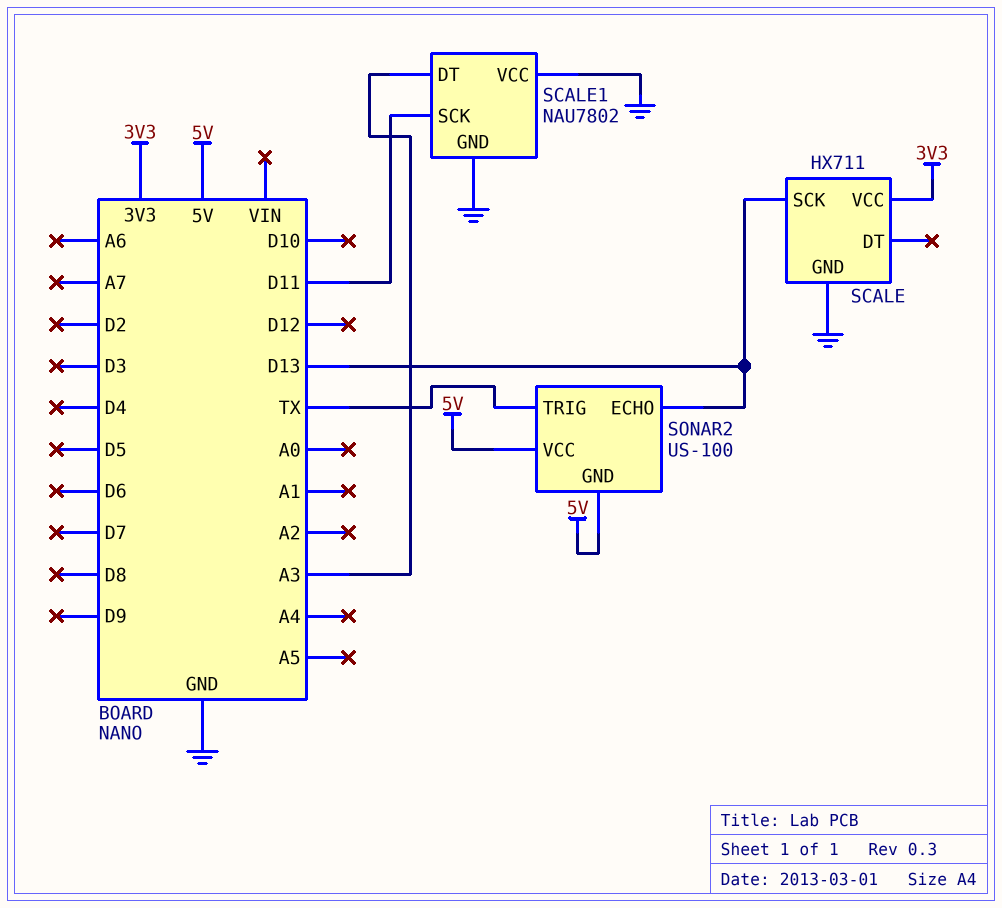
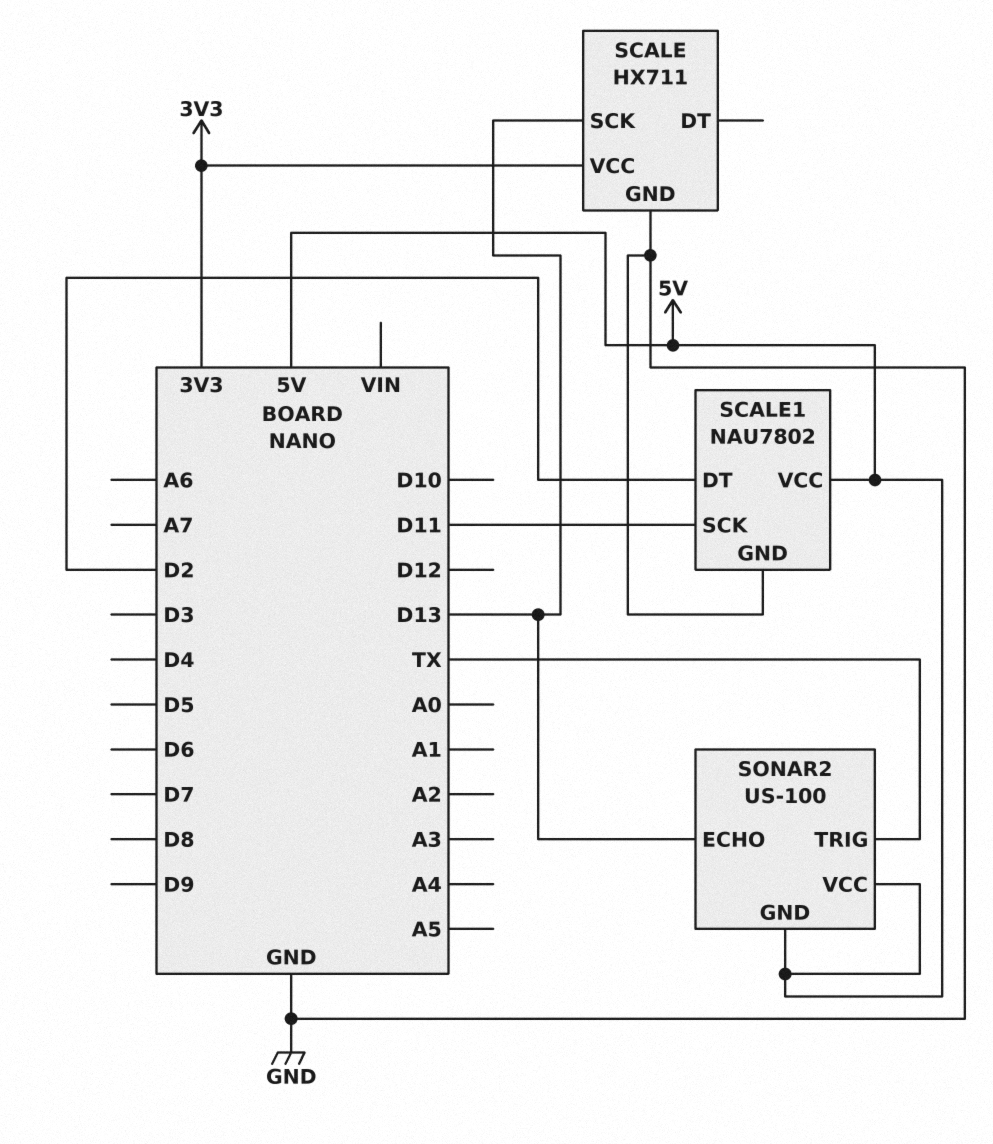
SCALE1 pin DT: A3 -> D2
SCALE1 pin VCC: GND -> 5V

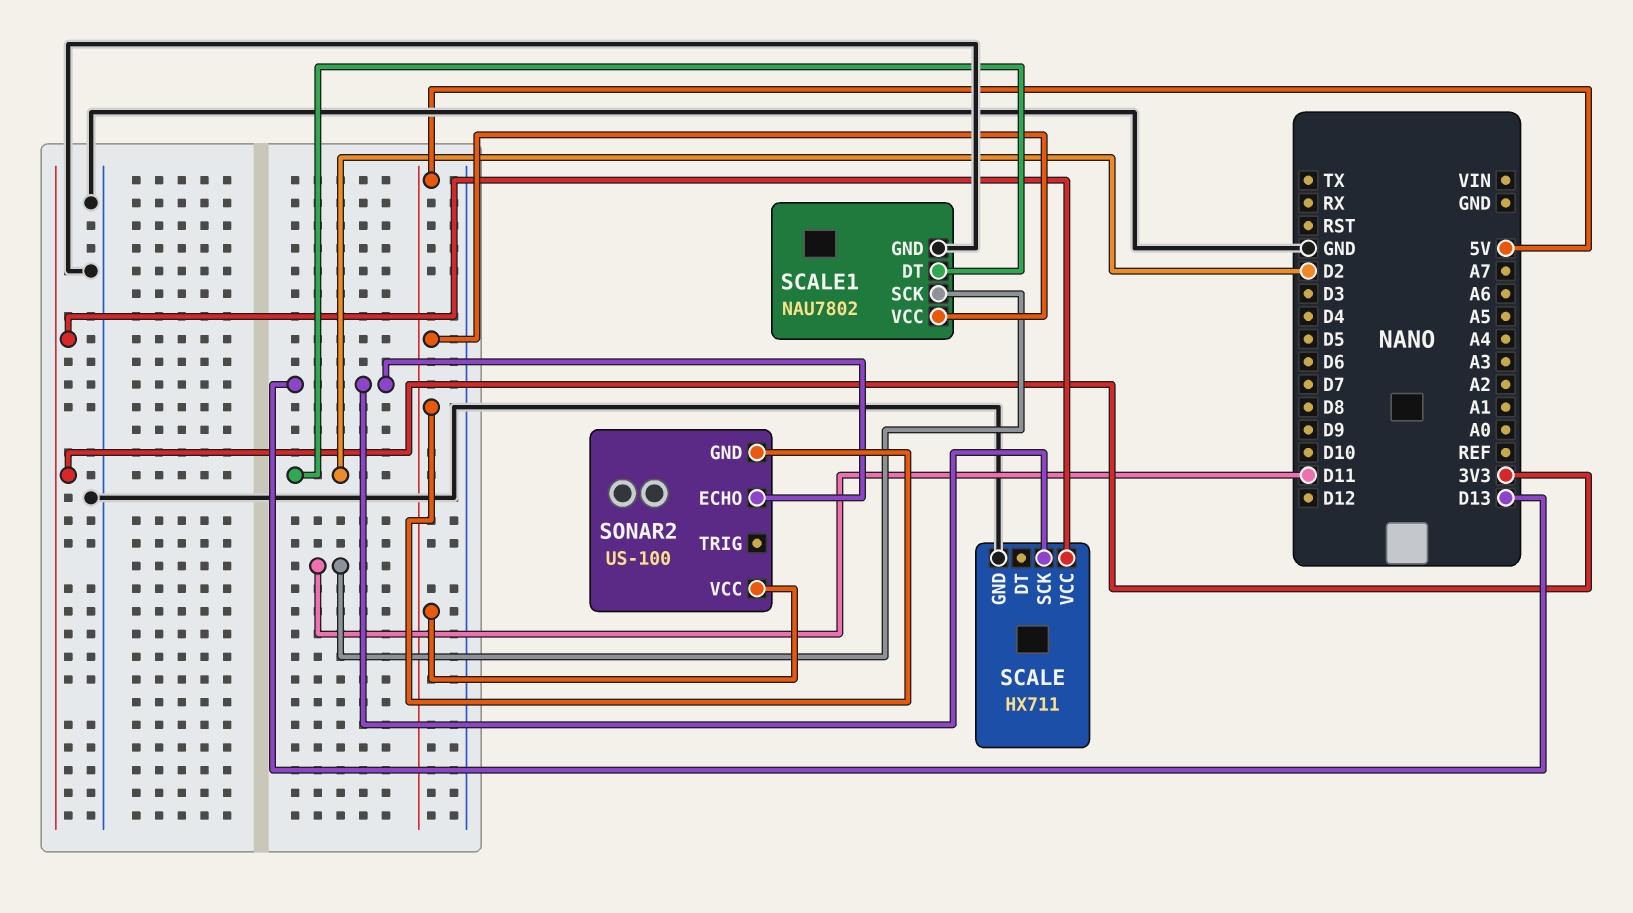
SONAR2 pin TRIG: TX -> none

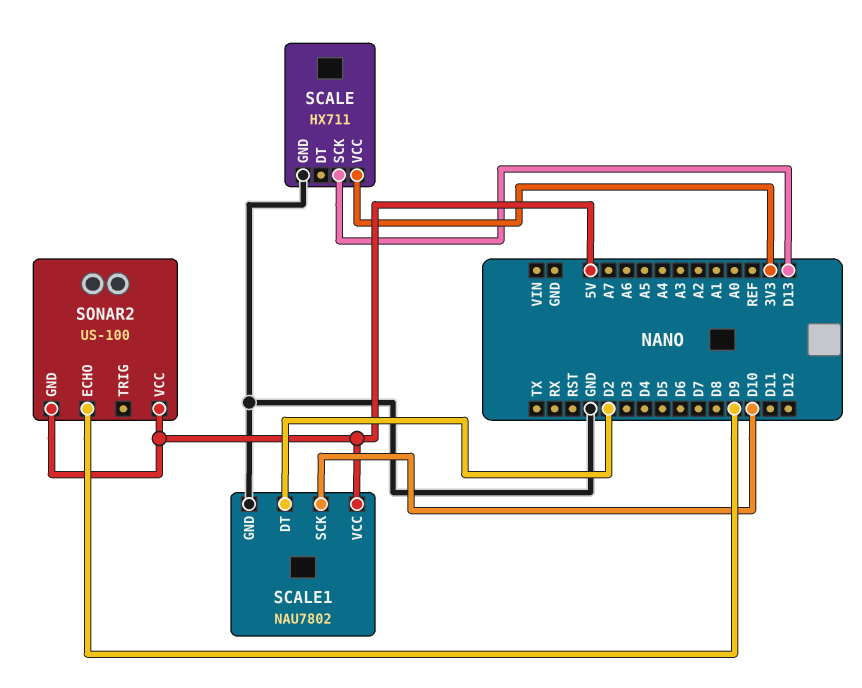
SCALE1 pin SCK: D11 -> D10
SONAR2 pin ECHO: D13 -> D9

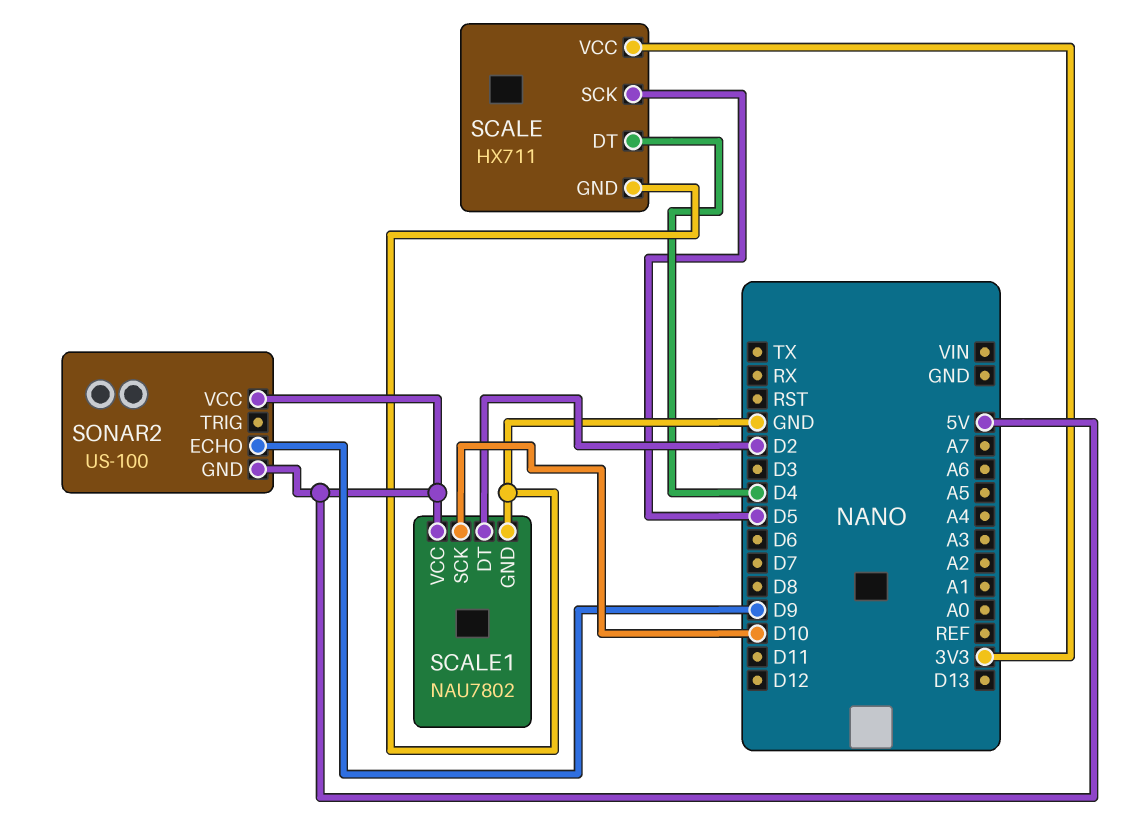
SCALE pin DT: none -> D4
SCALE pin SCK: D13 -> D5

